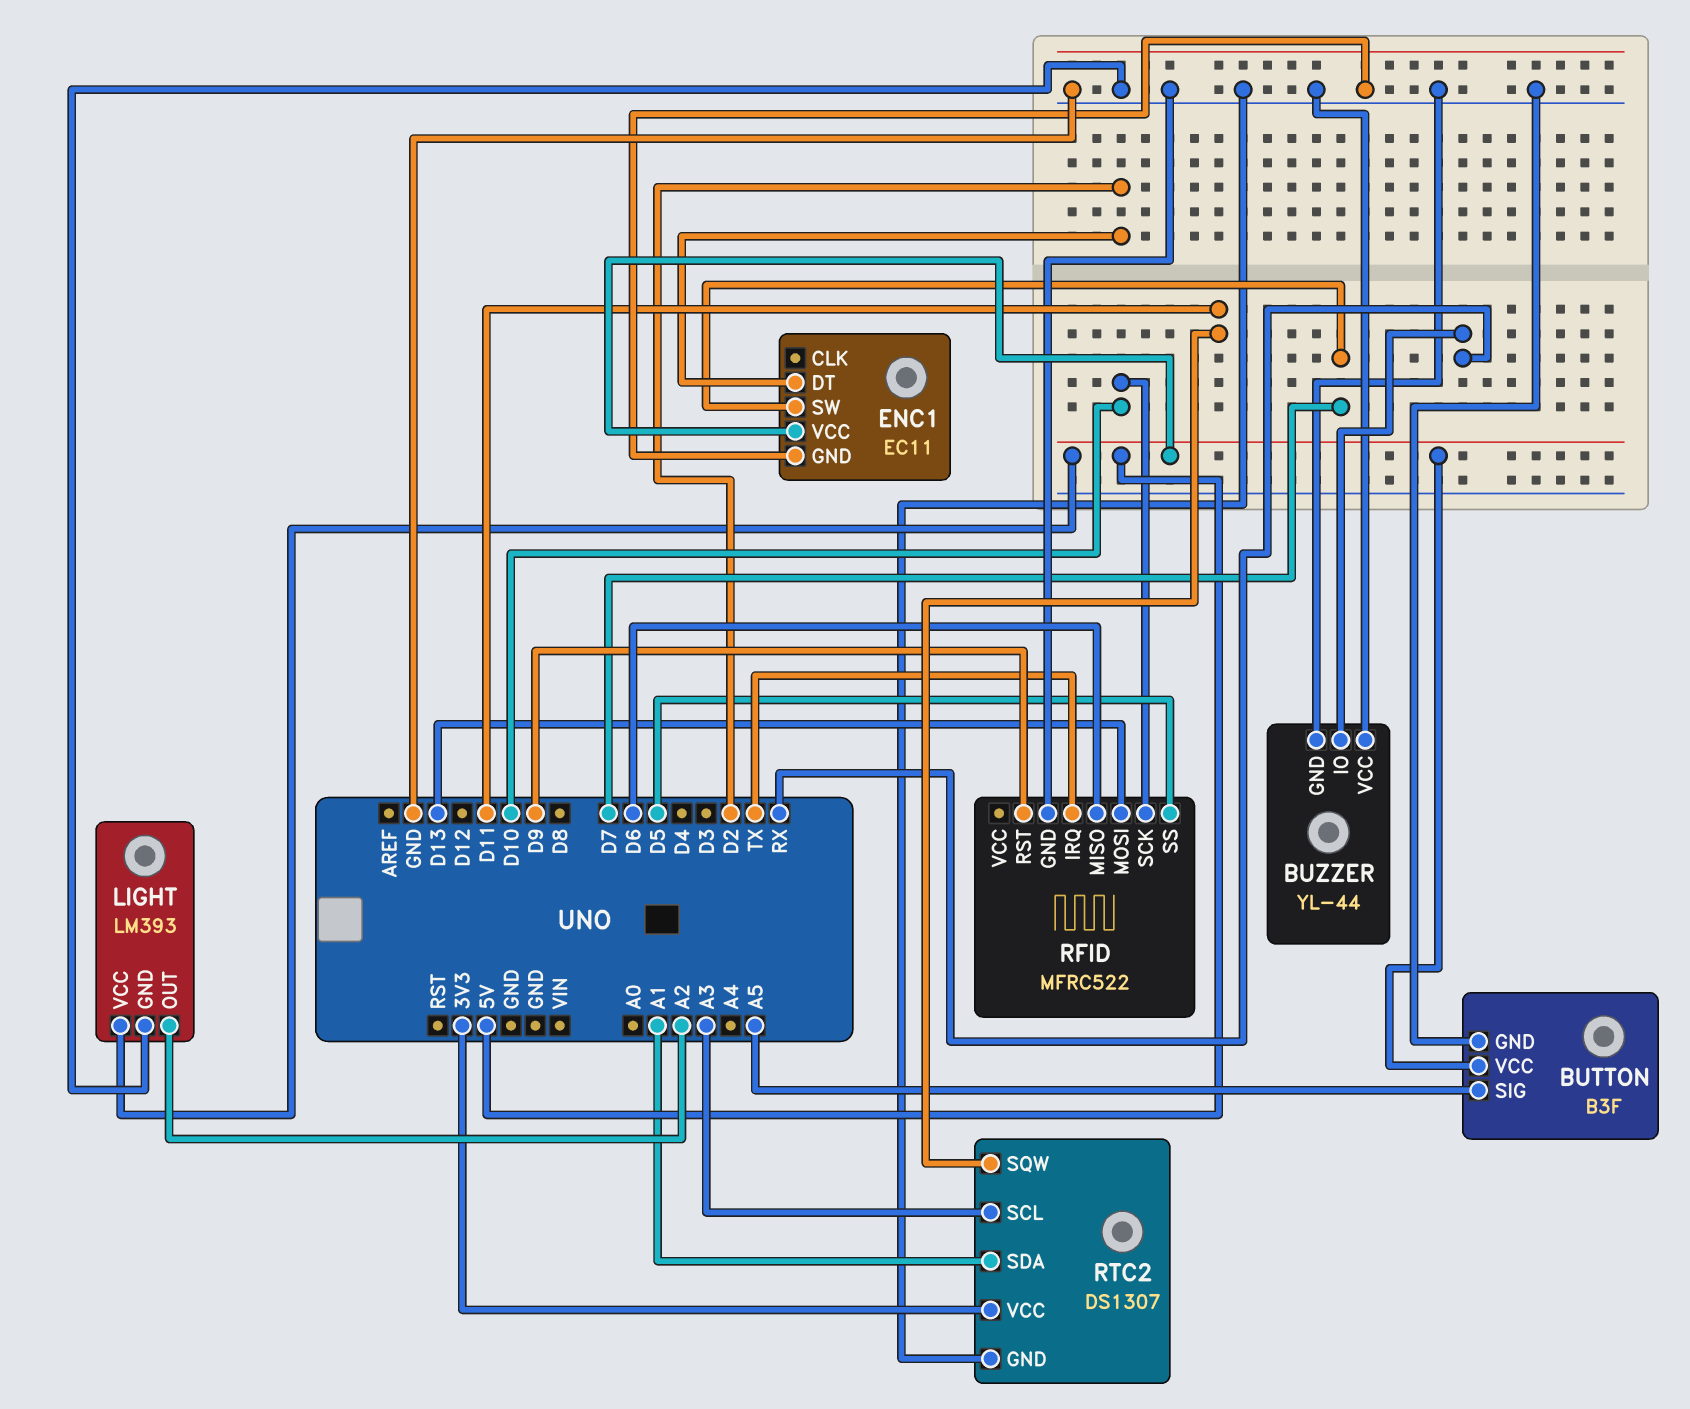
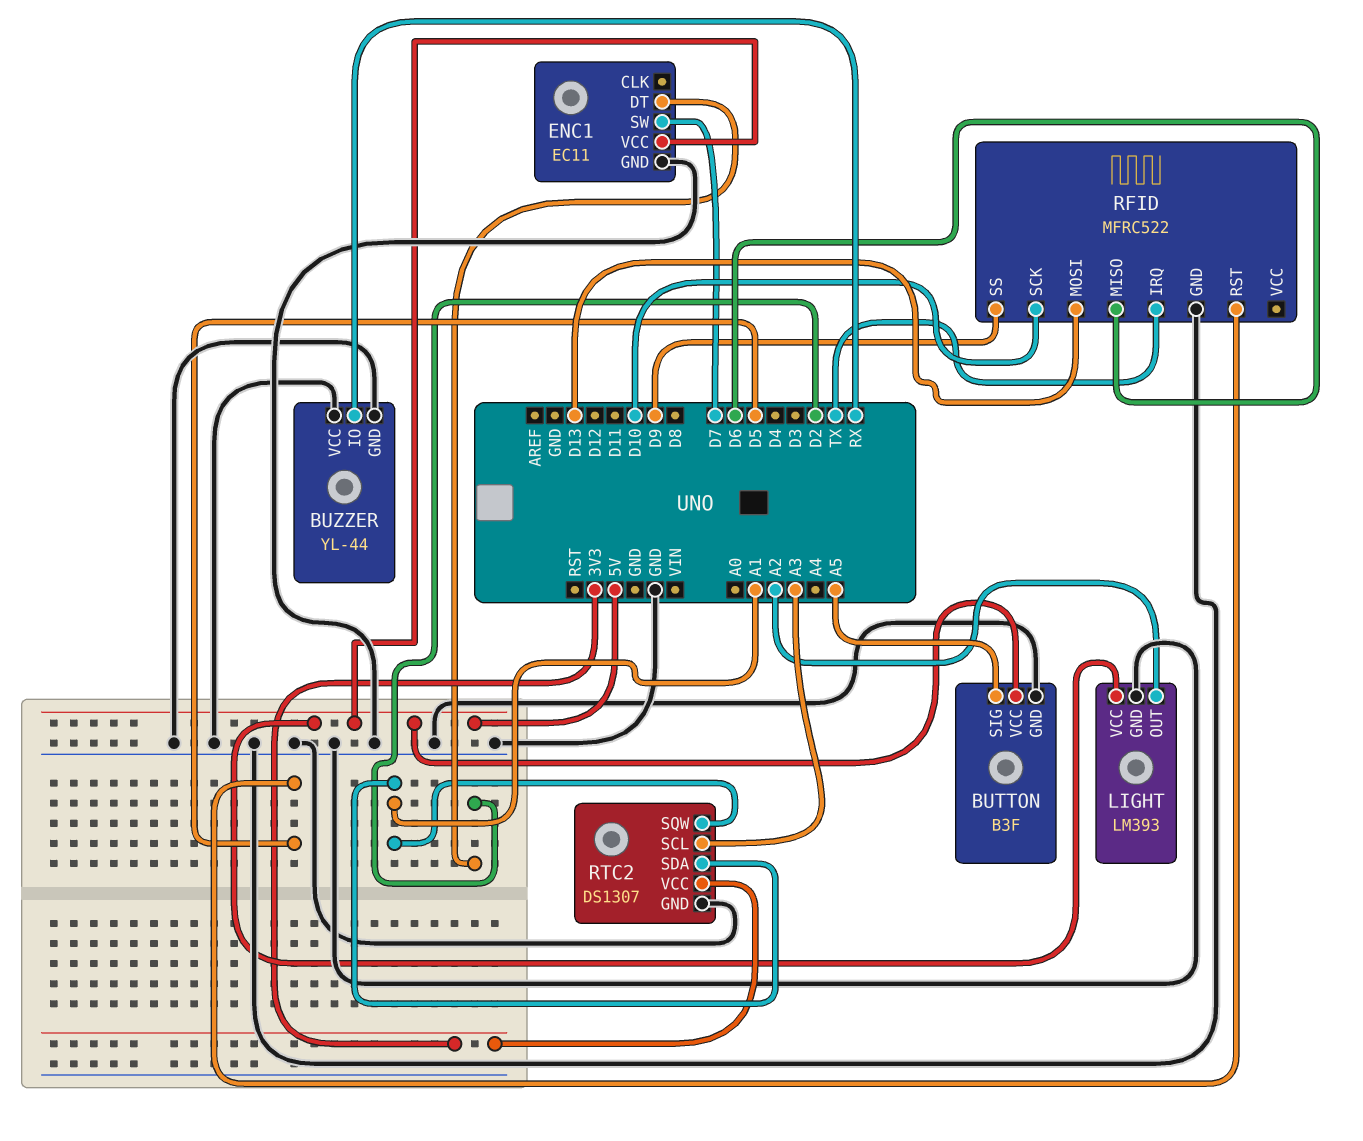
RFID pin RST: D9 -> D5
RFID pin SS: D5 -> D9
RTC2 pin SQW: D11 -> A1

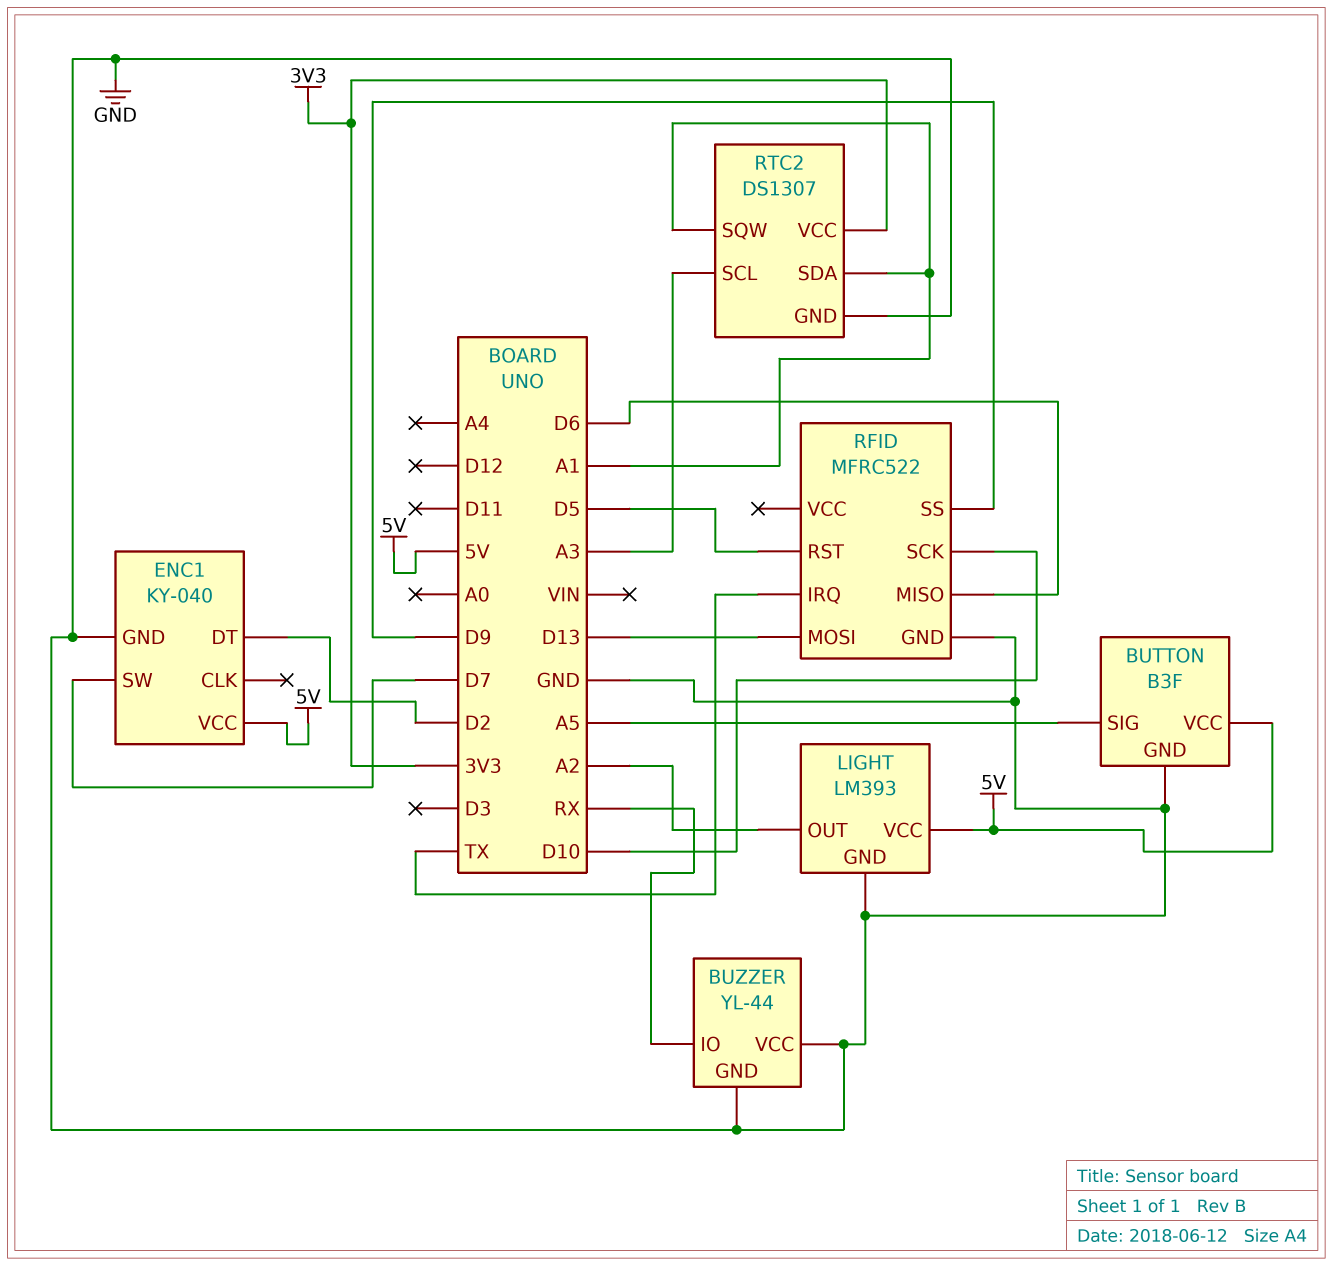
ENC1: EC11 -> KY-040

